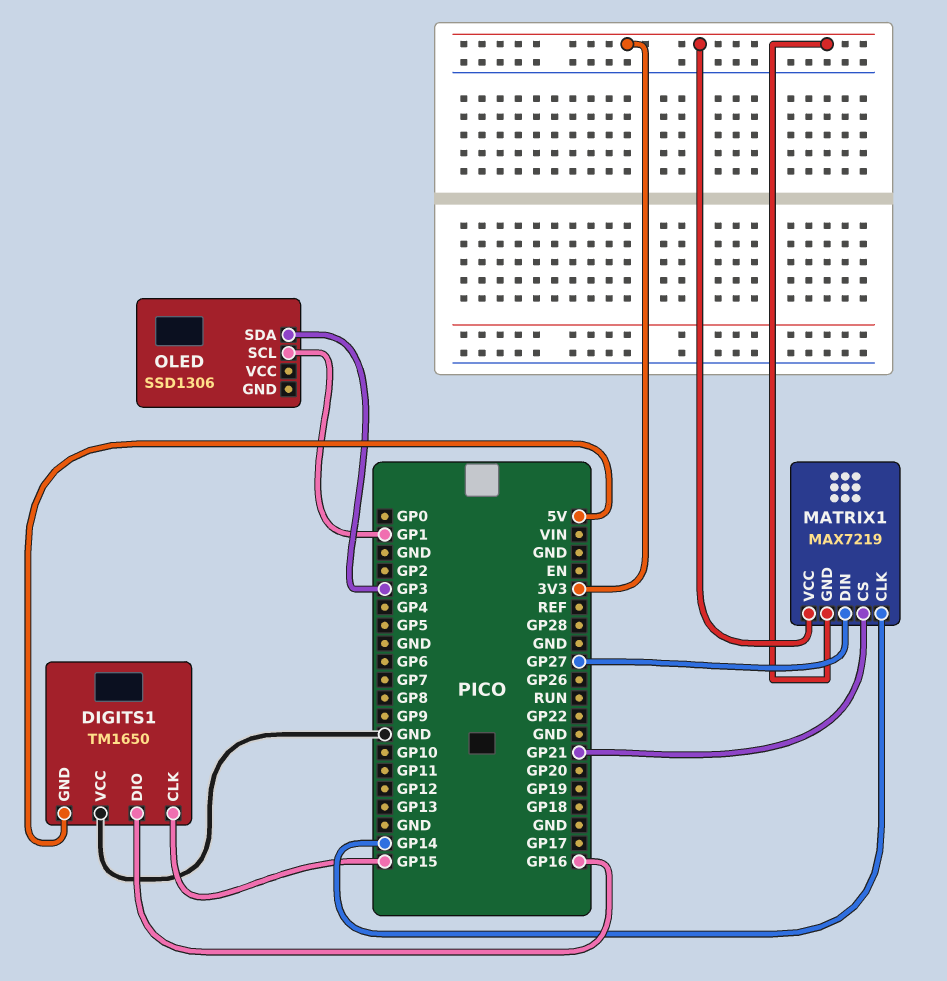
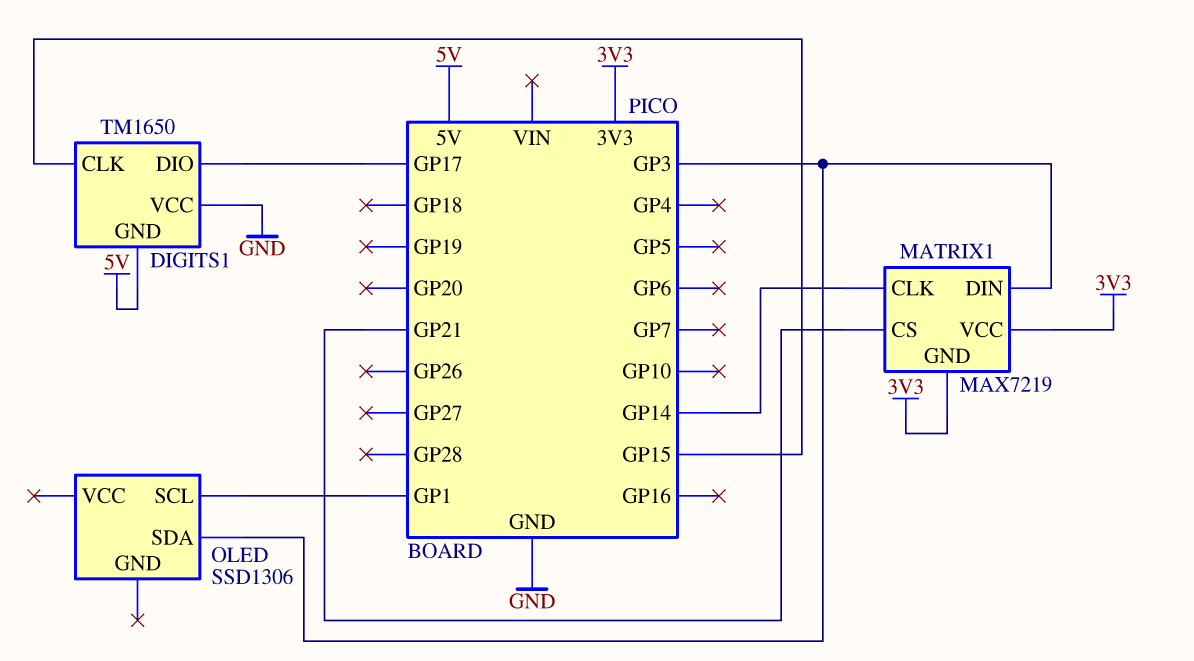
DIGITS1 pin DIO: GP16 -> GP17
MATRIX1 pin DIN: GP27 -> GP3

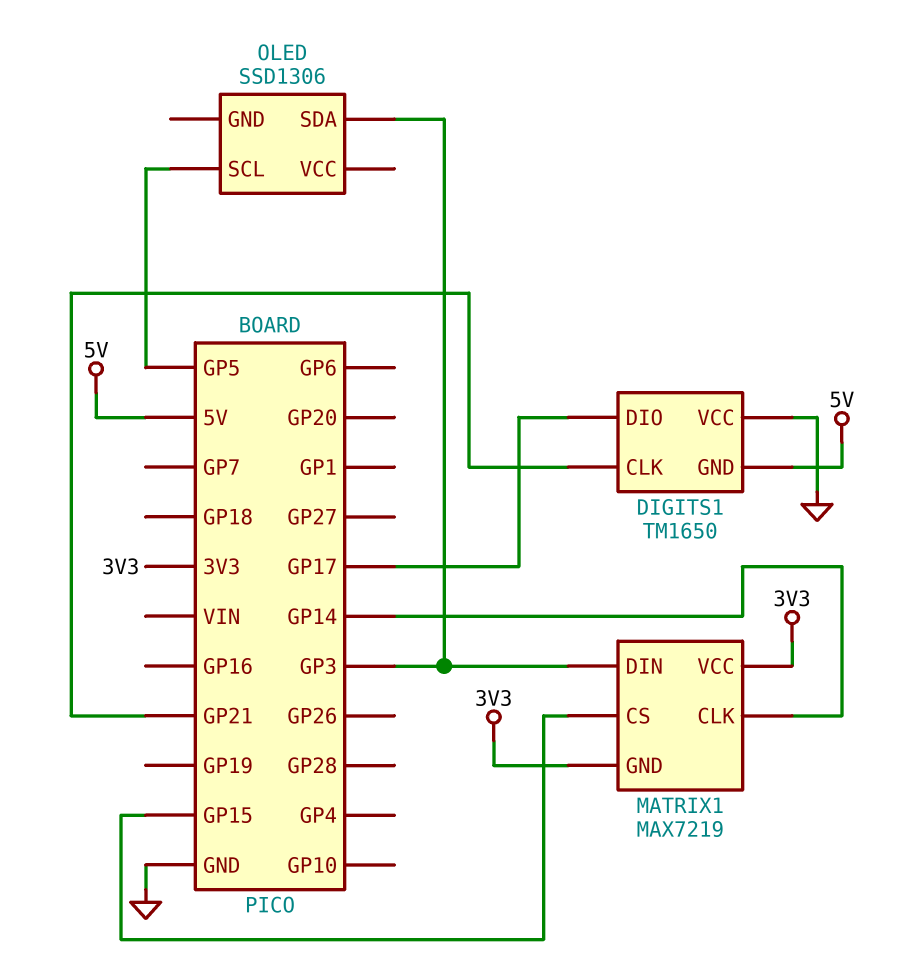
DIGITS1 pin CLK: GP15 -> GP21
MATRIX1 pin CS: GP21 -> GP15
OLED pin SCL: GP1 -> GP5

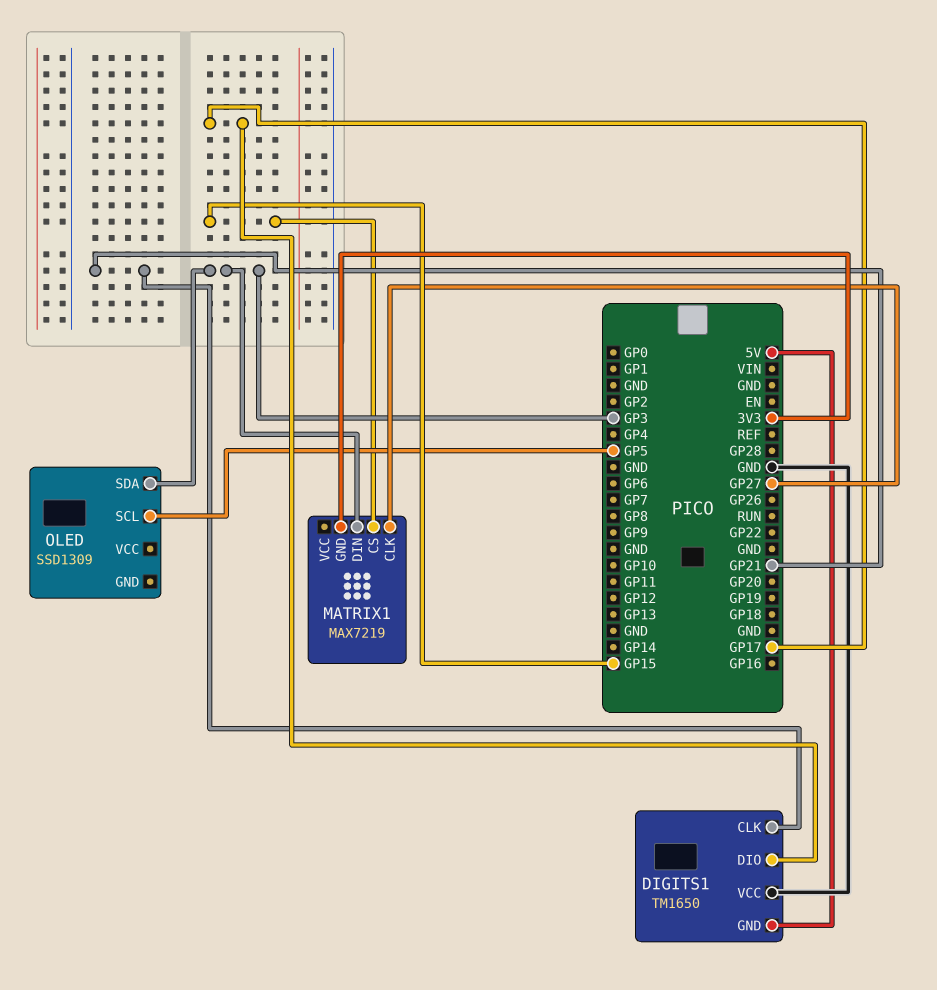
MATRIX1 pin CLK: GP14 -> GP27
MATRIX1 pin VCC: 3V3 -> none
OLED: SSD1306 -> SSD1309

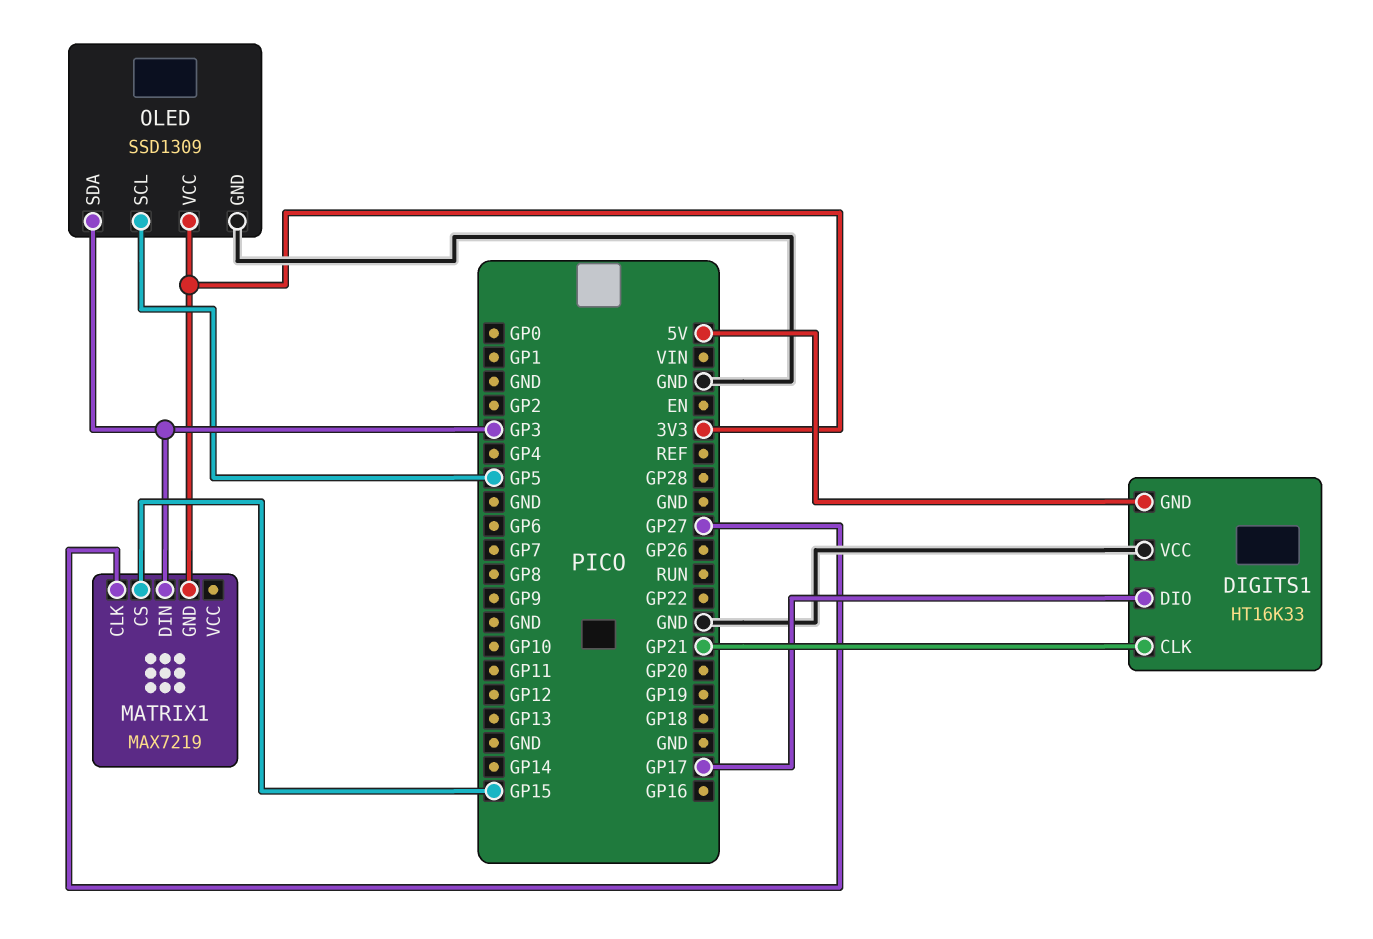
DIGITS1: TM1650 -> HT16K33
OLED pin GND: none -> GND
OLED pin VCC: none -> 3V3

